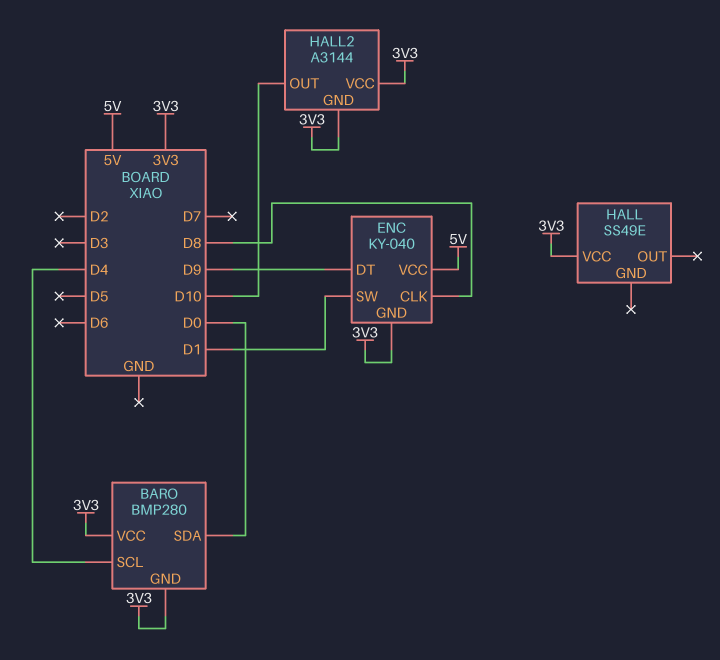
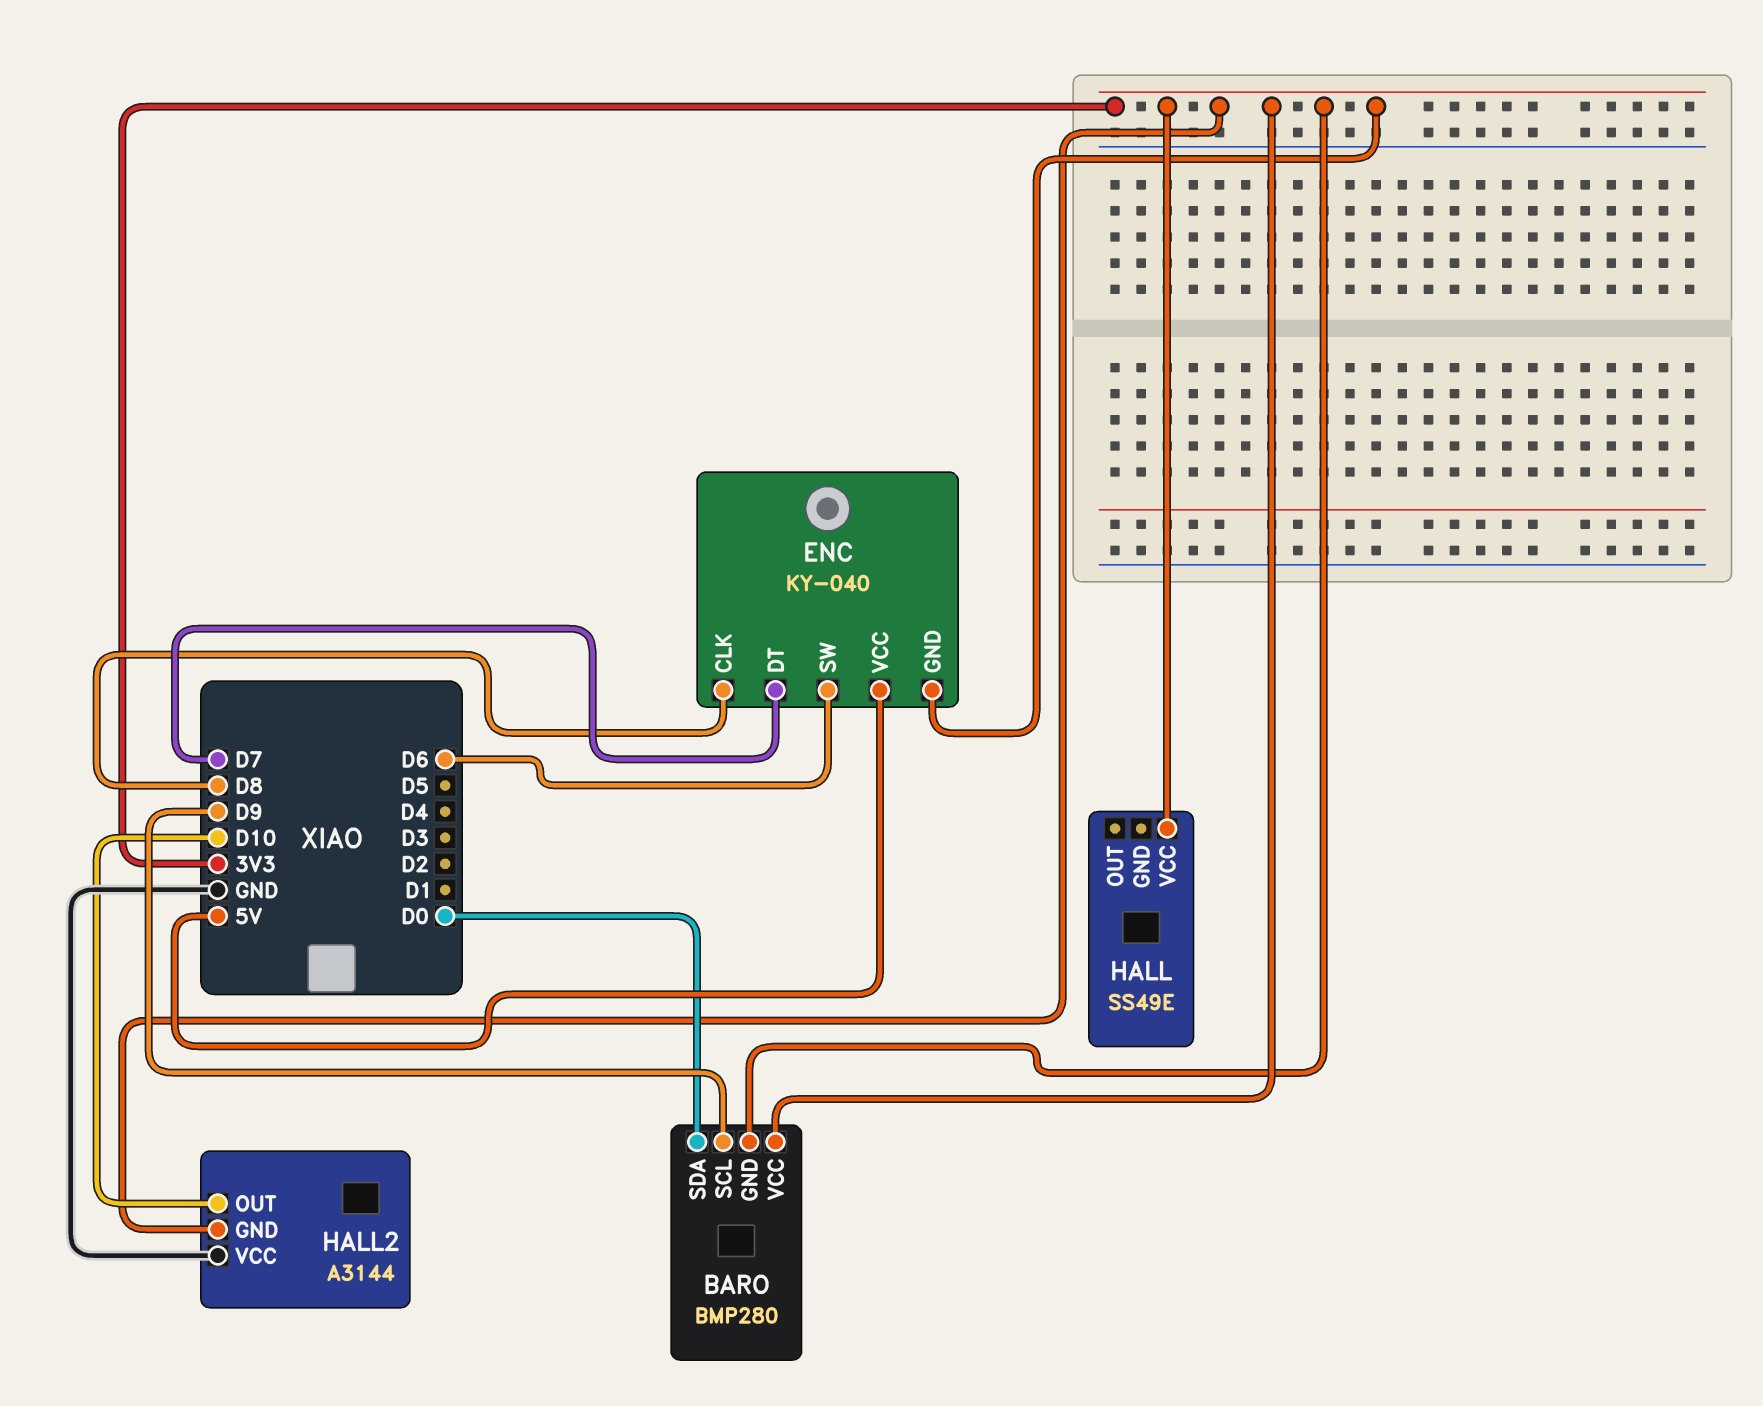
BARO pin SCL: D4 -> D9
ENC pin DT: D9 -> D7
ENC pin SW: D1 -> D6
HALL2 pin VCC: 3V3 -> GND

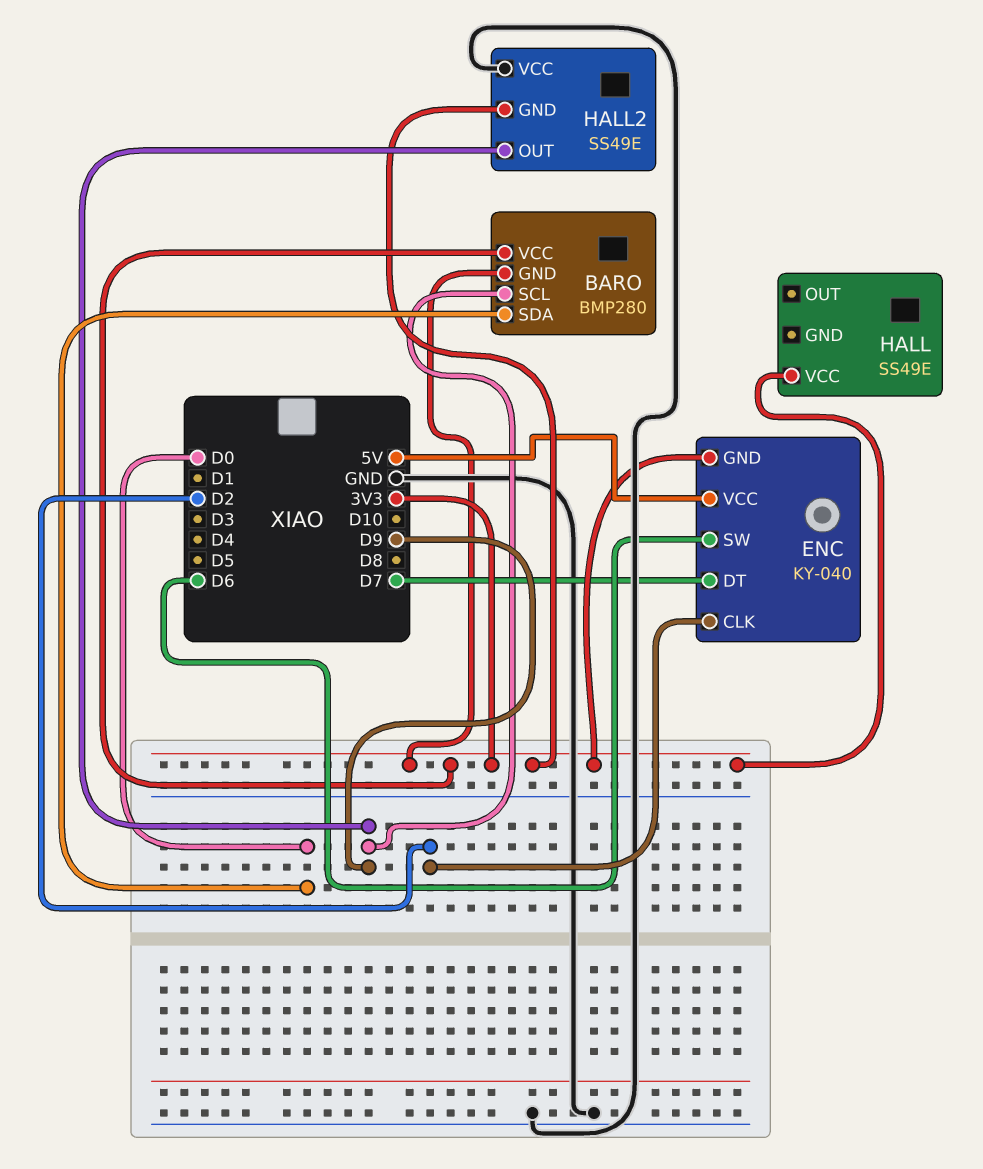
ENC pin CLK: D8 -> D2
HALL2: A3144 -> SS49E
HALL2 pin OUT: D10 -> D9

